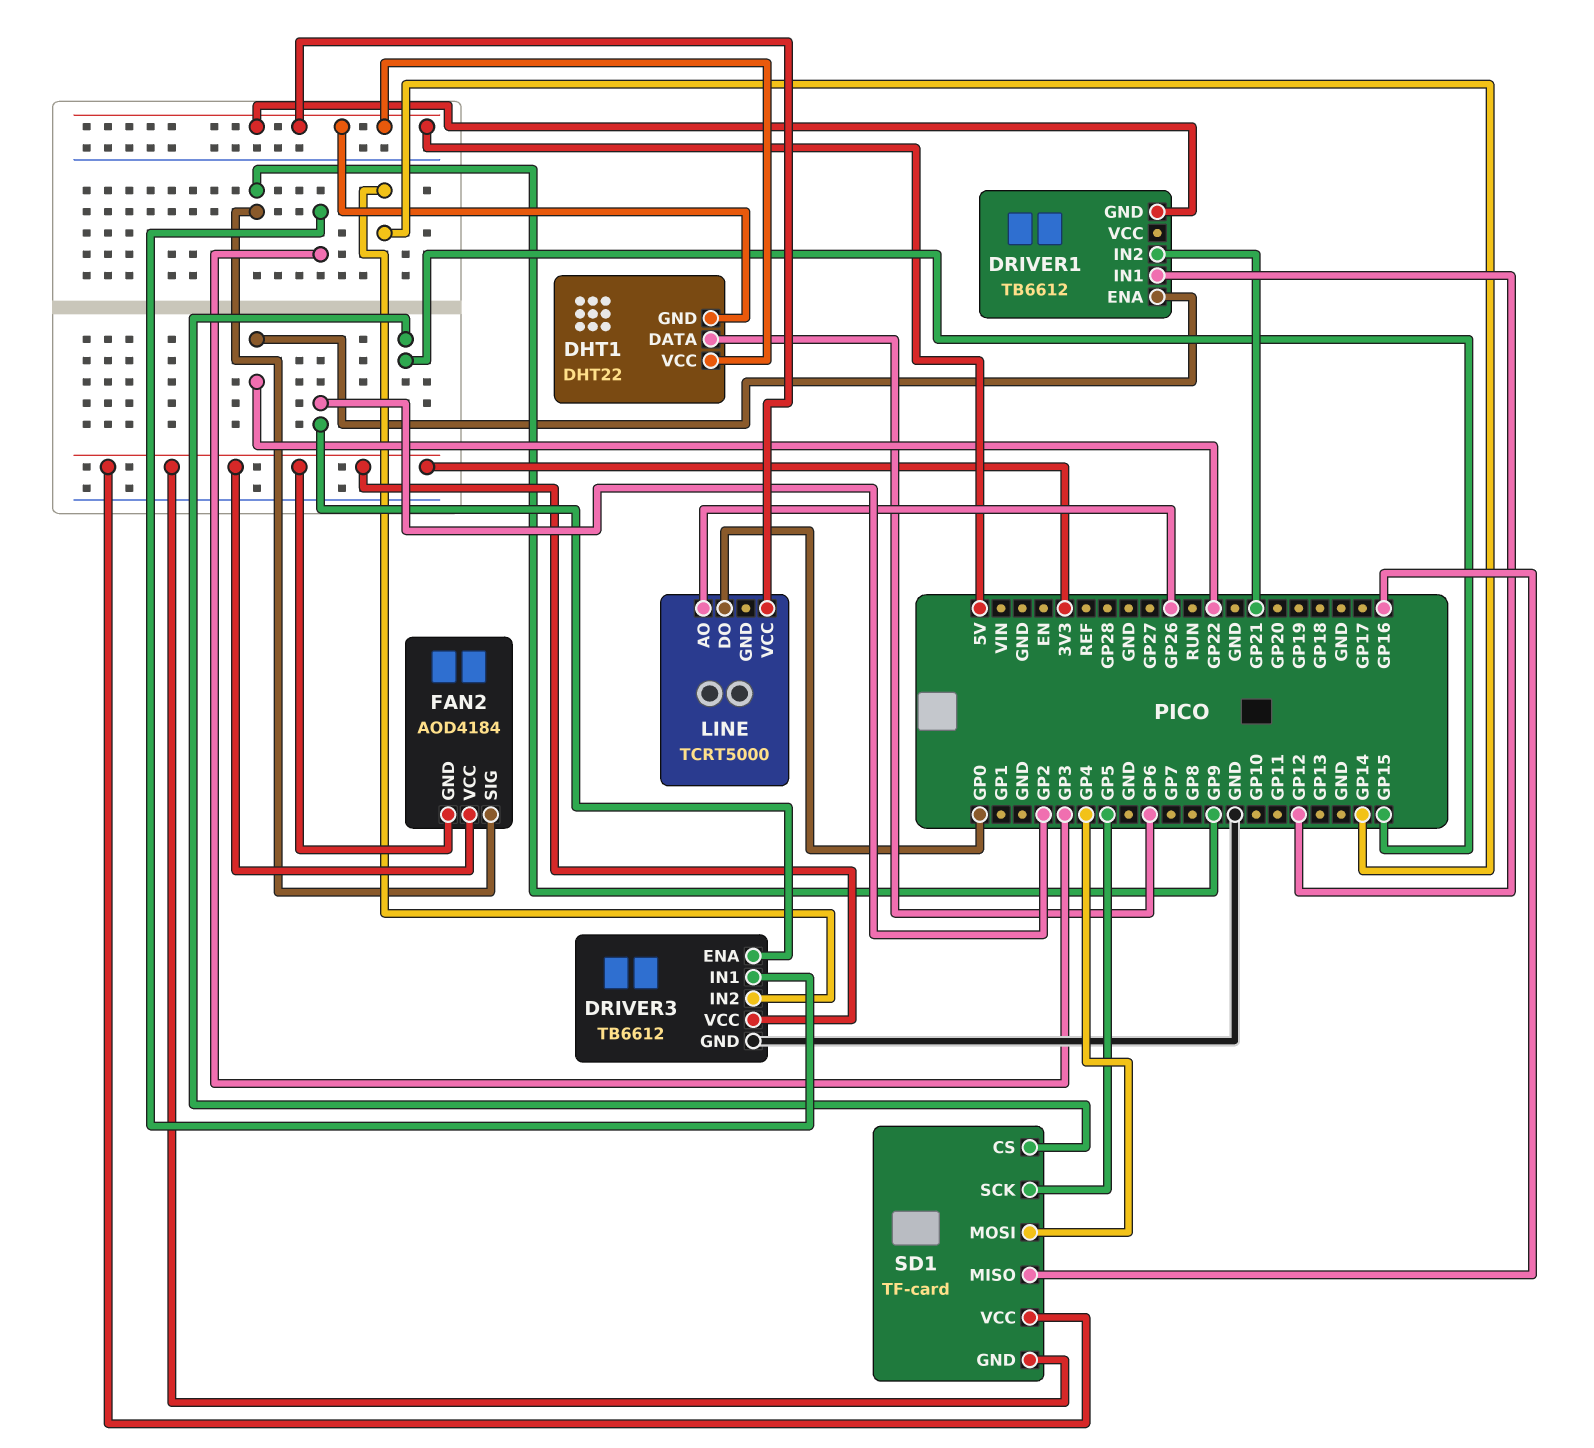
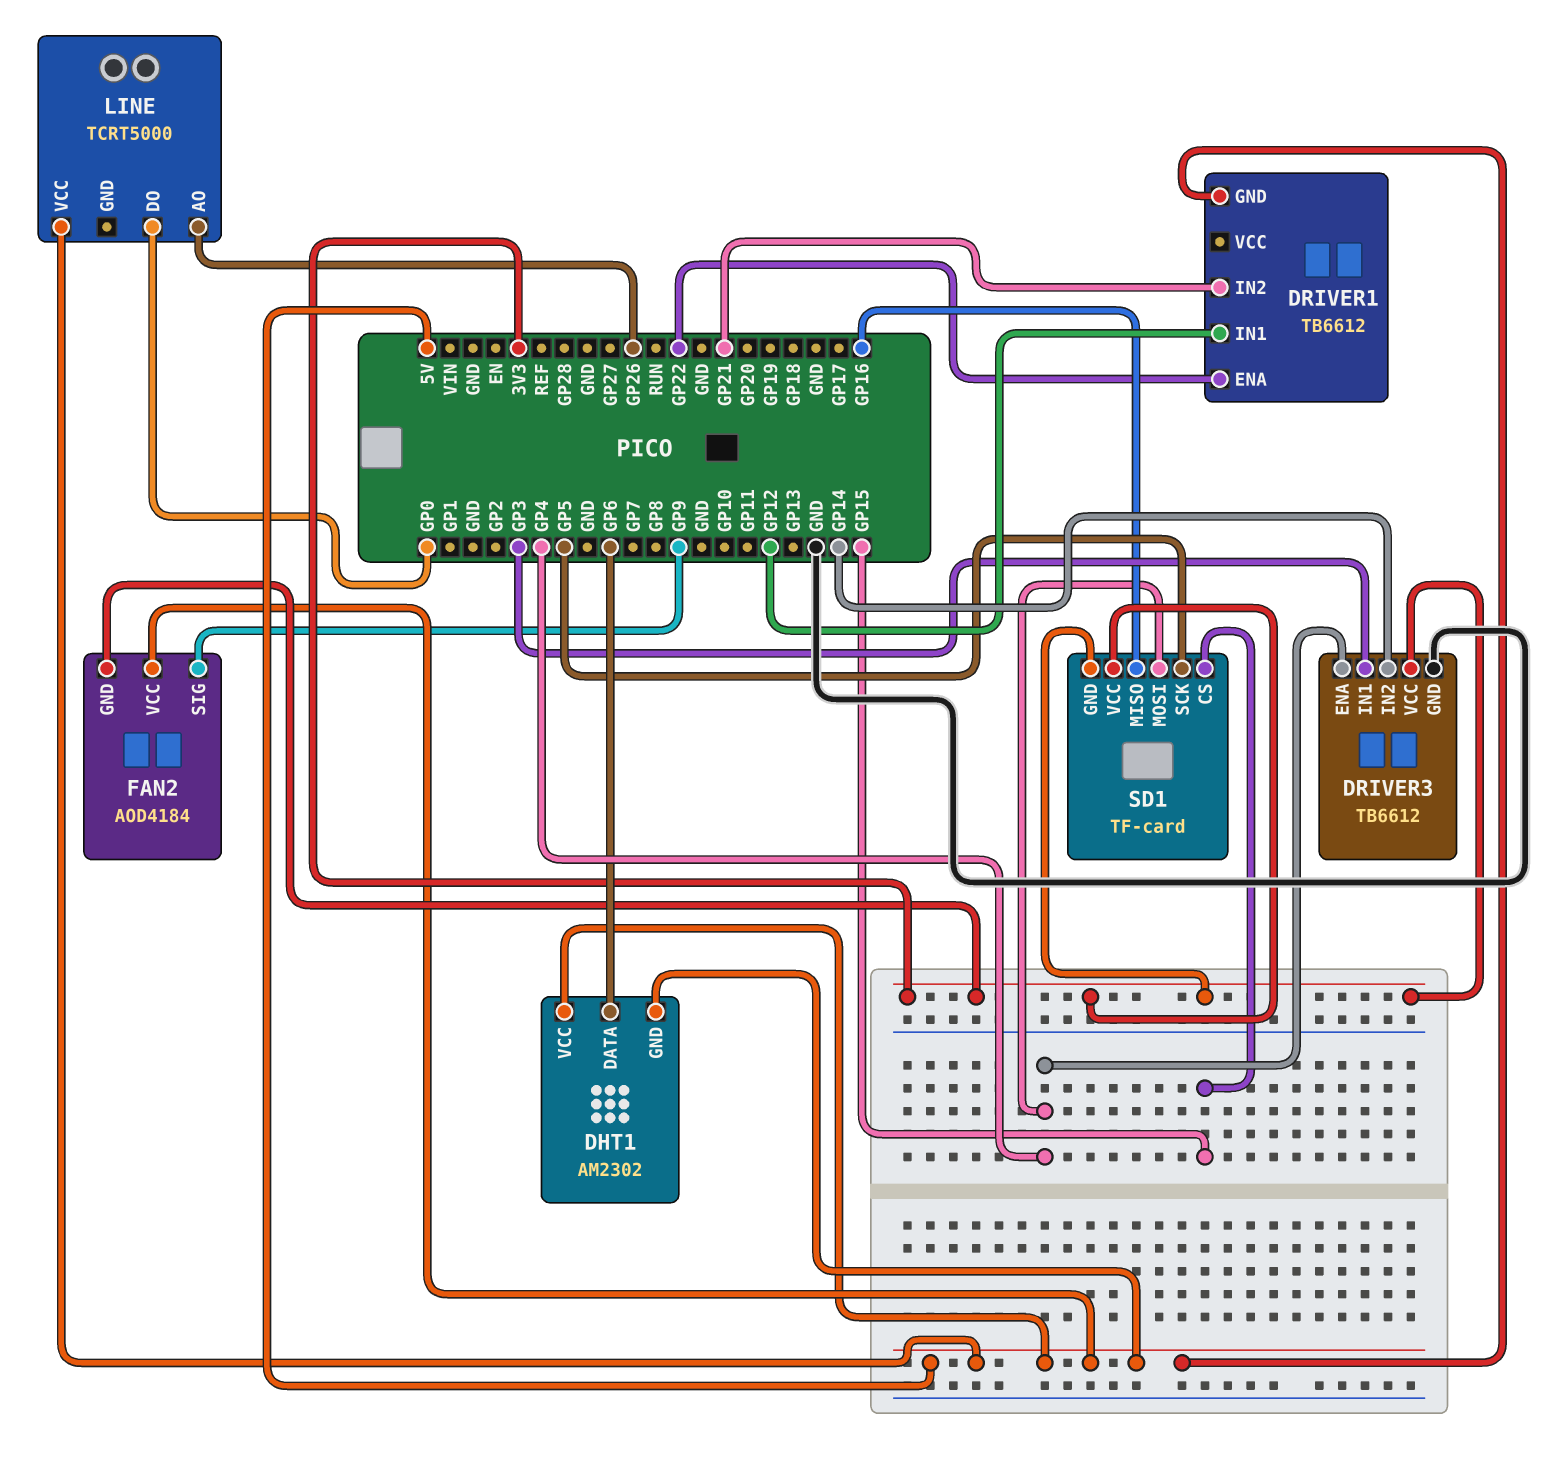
DHT1: DHT22 -> AM2302
DRIVER3 pin ENA: GP2 -> GP4
FAN2 pin VCC: 3V3 -> 5V

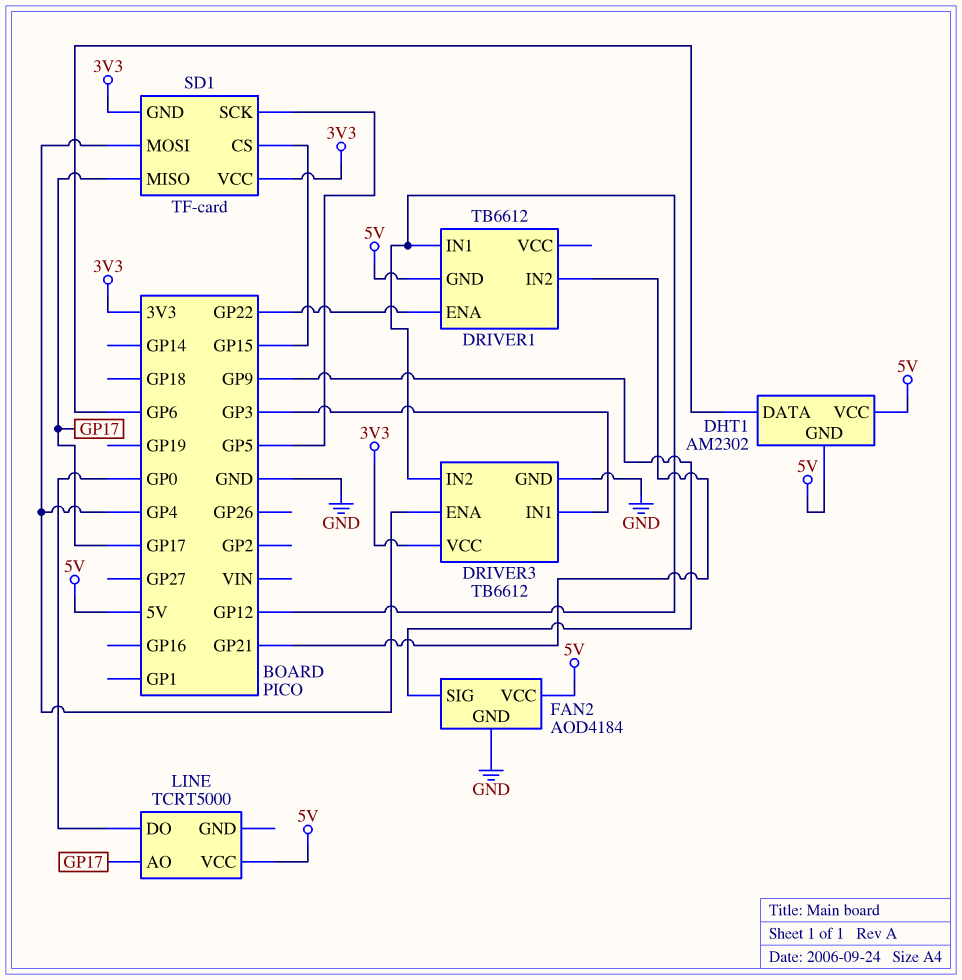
DRIVER3 pin IN2: GP14 -> GP12
FAN2 pin GND: 3V3 -> GND
LINE pin AO: GP26 -> GP17
SD1 pin MISO: GP16 -> GP17

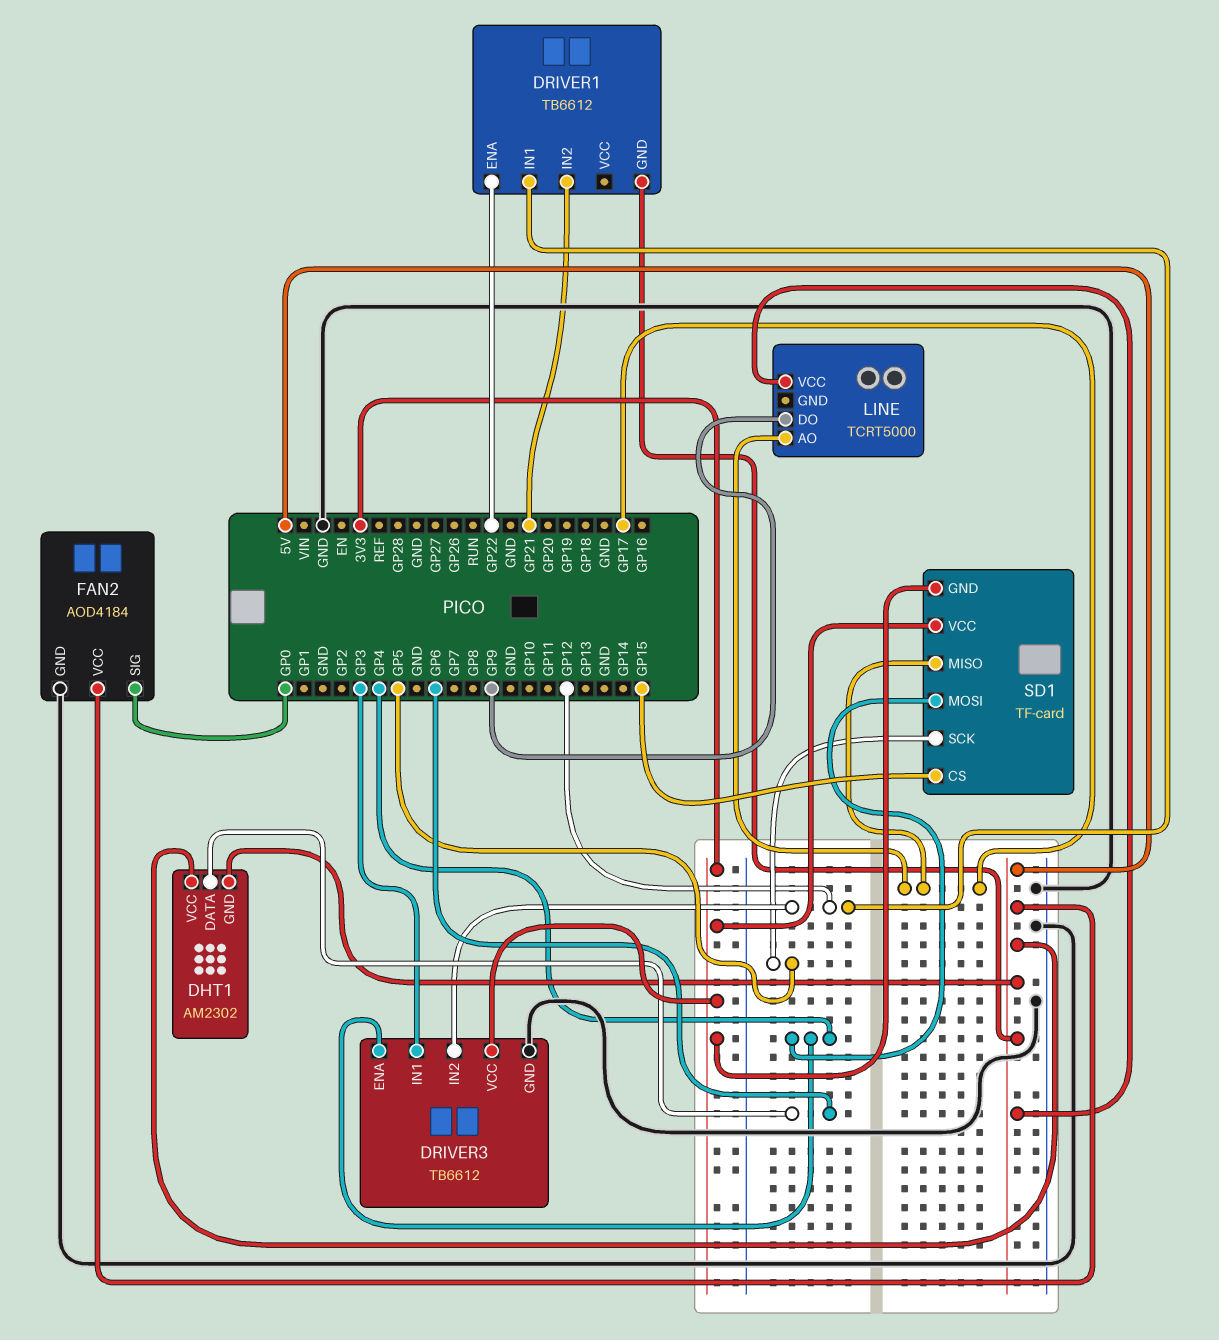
FAN2 pin SIG: GP9 -> GP0
LINE pin DO: GP0 -> GP9

